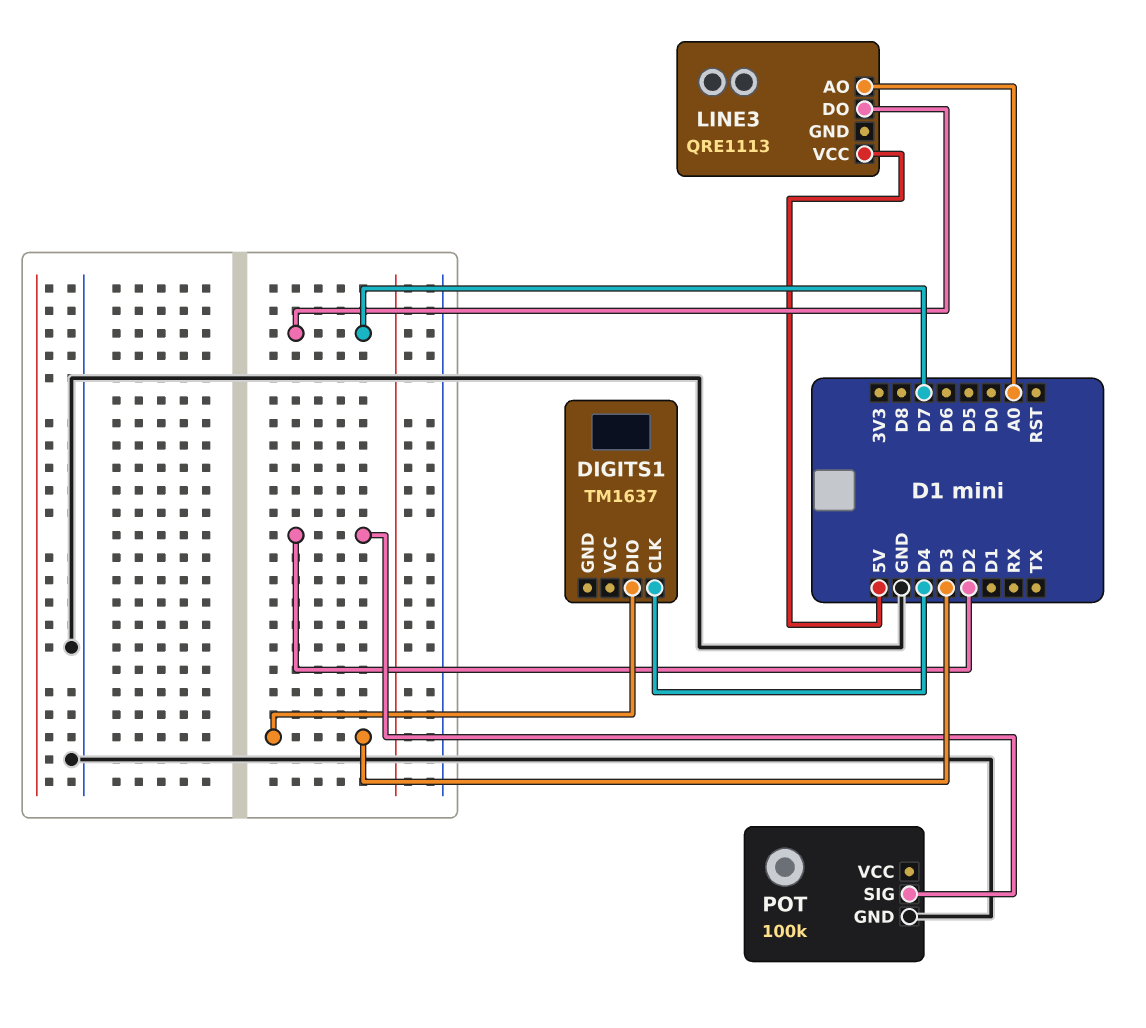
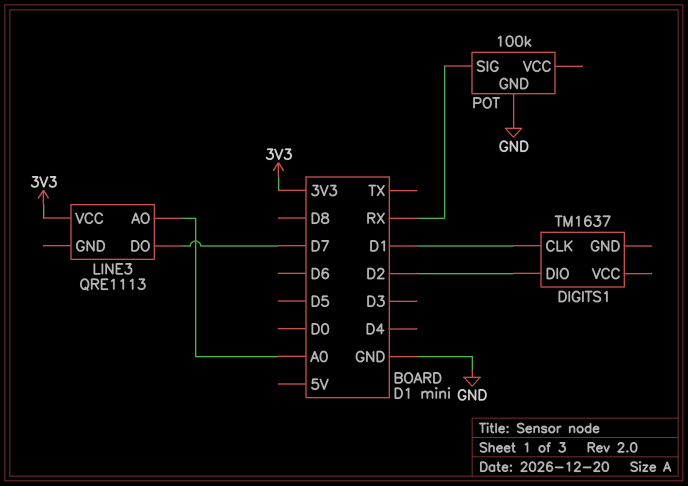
DIGITS1 pin CLK: D4 -> D1
DIGITS1 pin DIO: D3 -> D2
LINE3 pin VCC: 5V -> 3V3
POT pin SIG: D2 -> RX

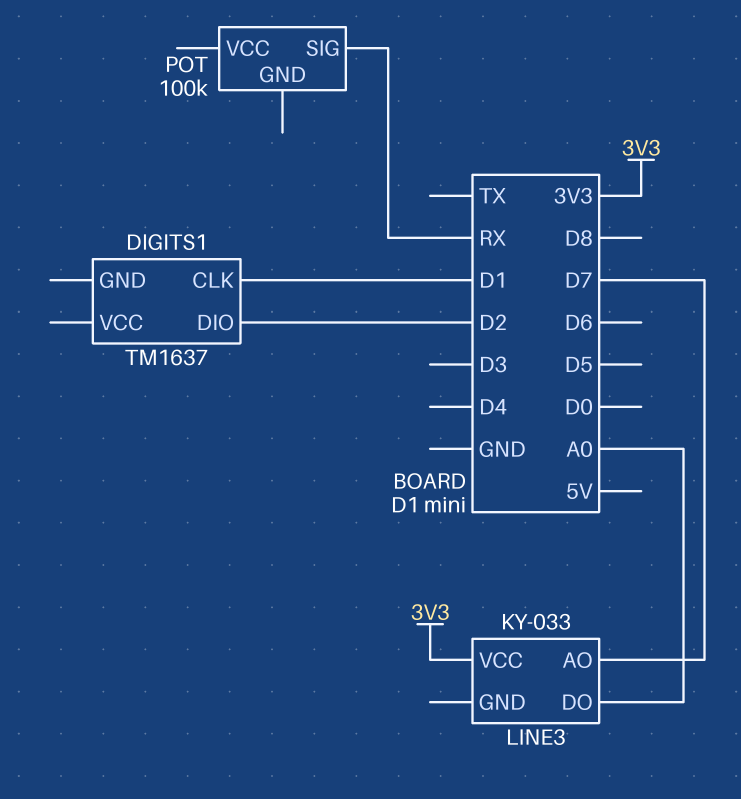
LINE3: QRE1113 -> KY-033
LINE3 pin AO: A0 -> D7
LINE3 pin DO: D7 -> A0
POT pin GND: GND -> none

